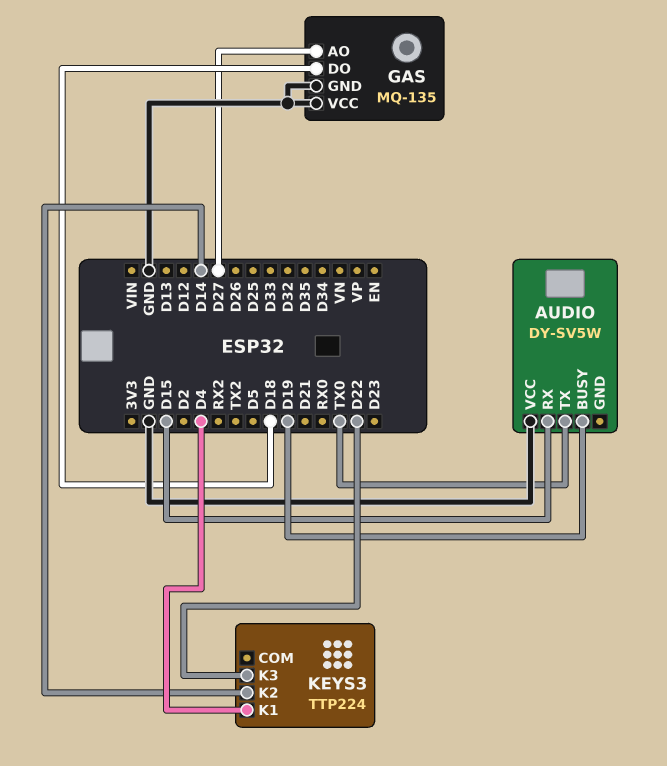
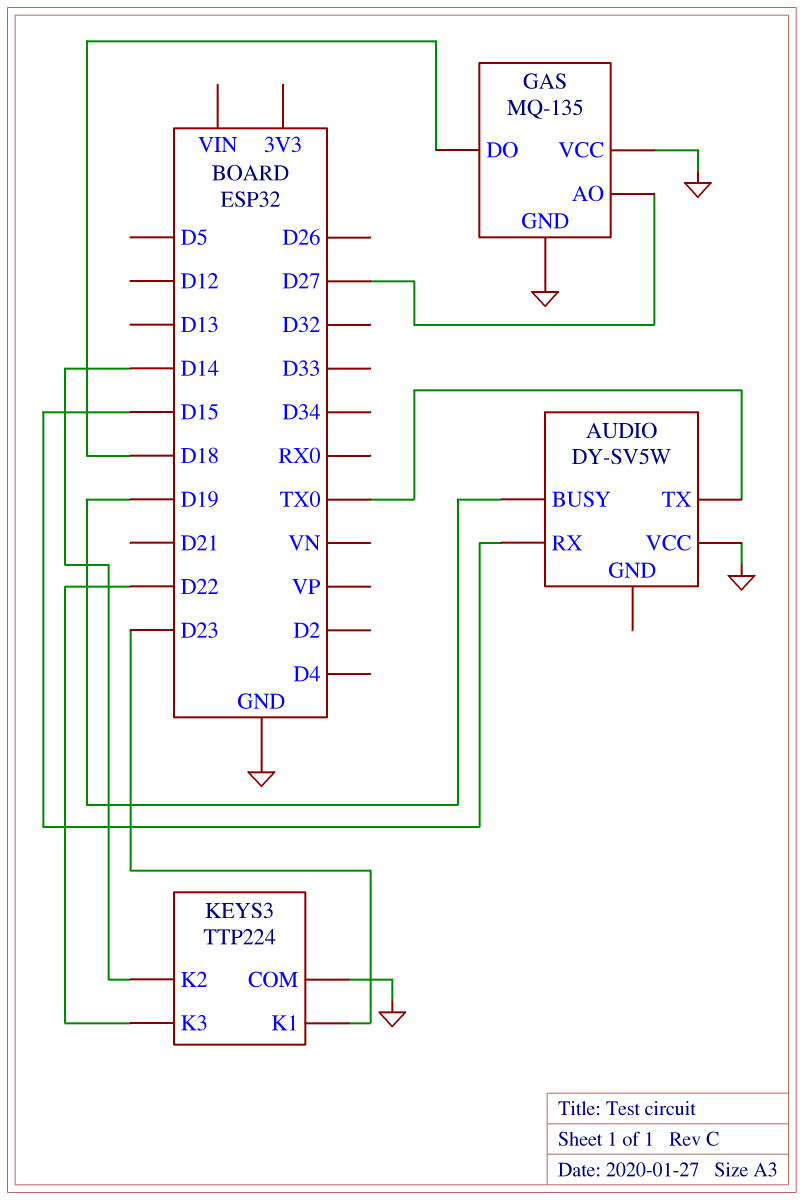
KEYS3 pin COM: none -> GND
KEYS3 pin K1: D4 -> D23

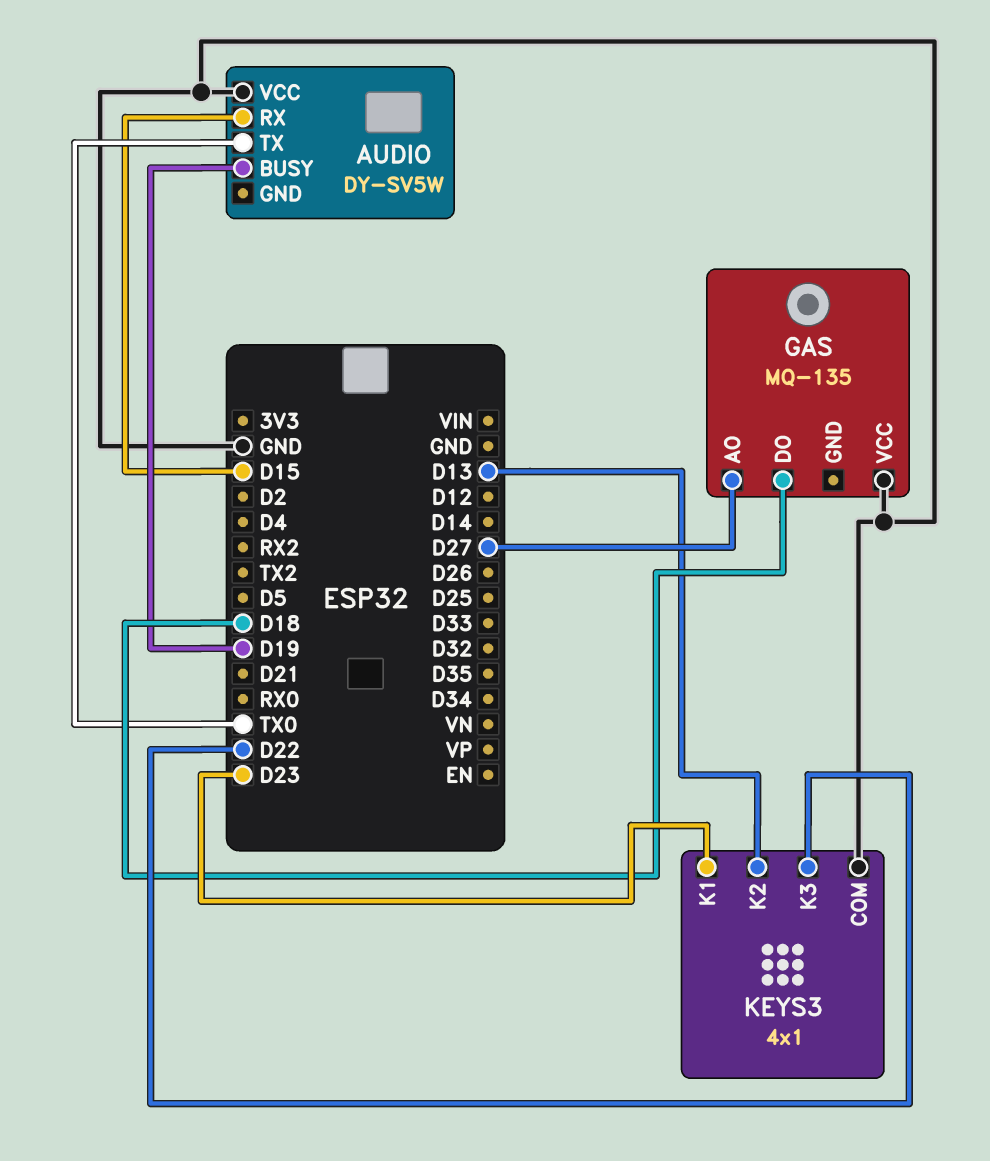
GAS pin GND: GND -> none
KEYS3: TTP224 -> 4x1
KEYS3 pin K2: D14 -> D13

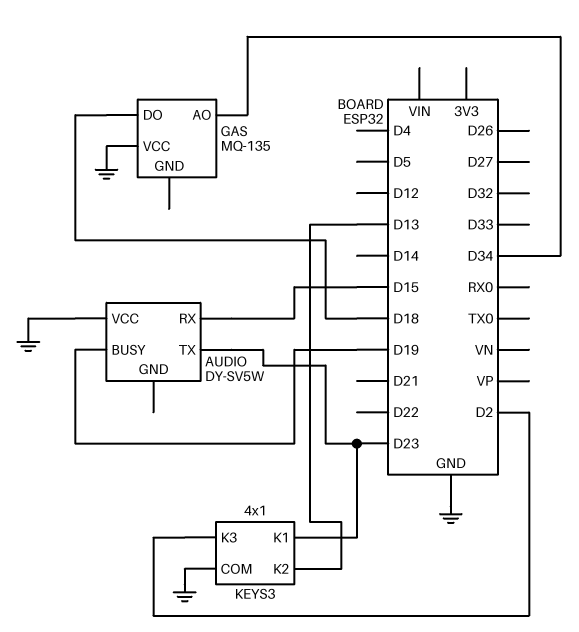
AUDIO pin TX: TX0 -> D23
GAS pin AO: D27 -> D34
KEYS3 pin K3: D22 -> D2

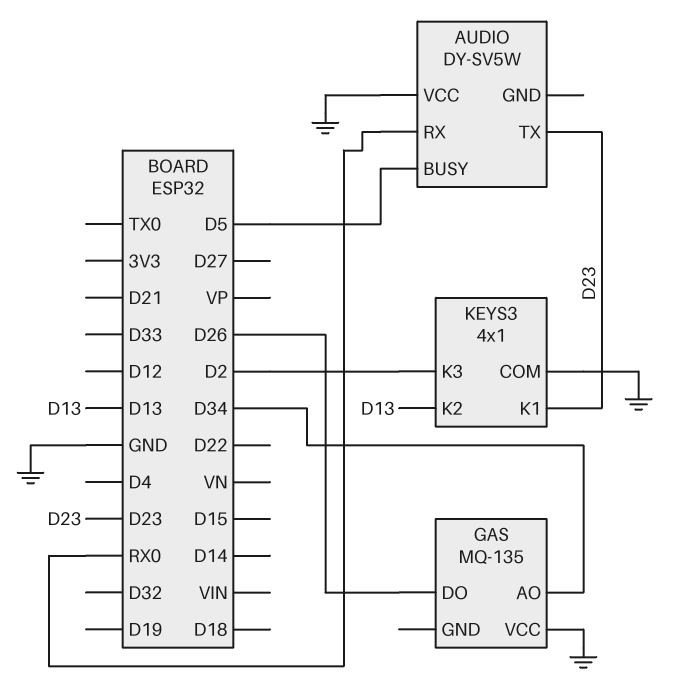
AUDIO pin BUSY: D19 -> D5
AUDIO pin RX: D15 -> RX0
GAS pin DO: D18 -> D26

